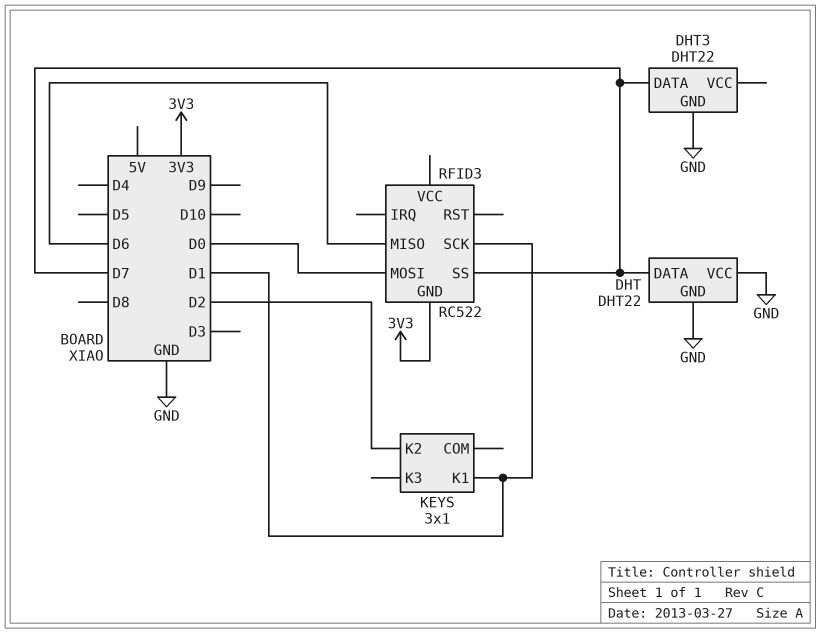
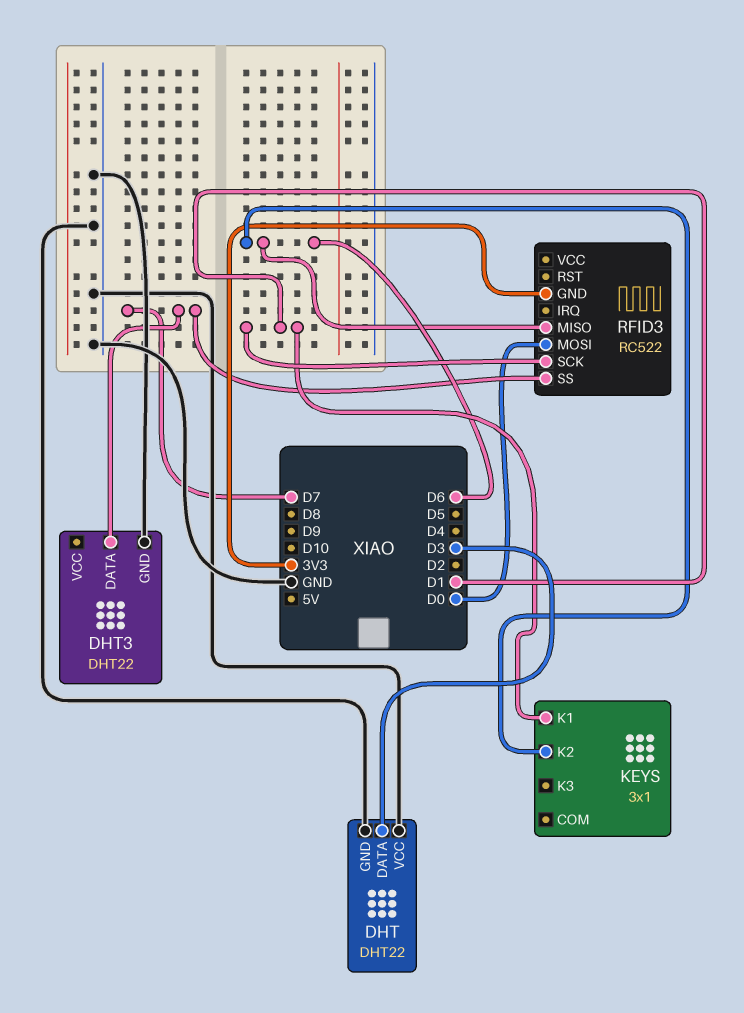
DHT pin DATA: D7 -> D3
KEYS pin K2: D2 -> D6

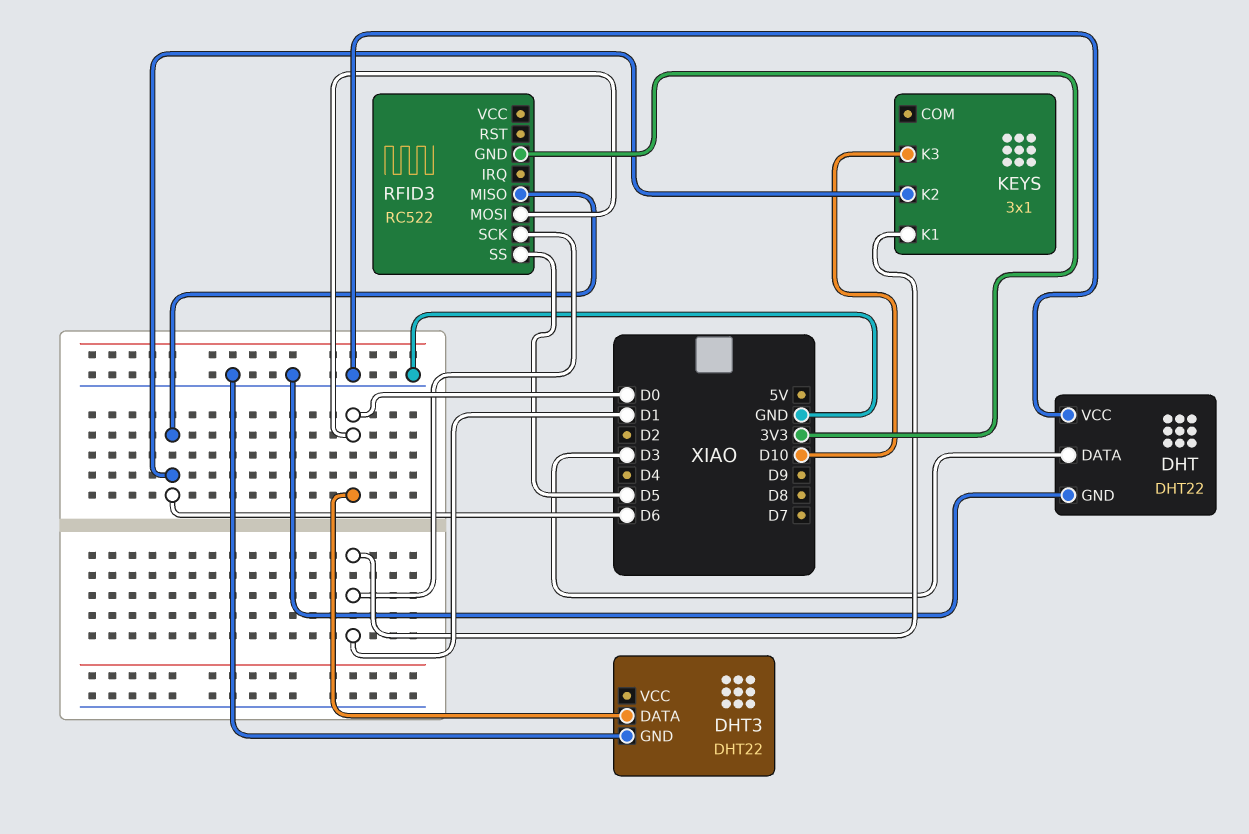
DHT3 pin DATA: D7 -> D0
KEYS pin K3: none -> D10
RFID3 pin SS: D7 -> D5

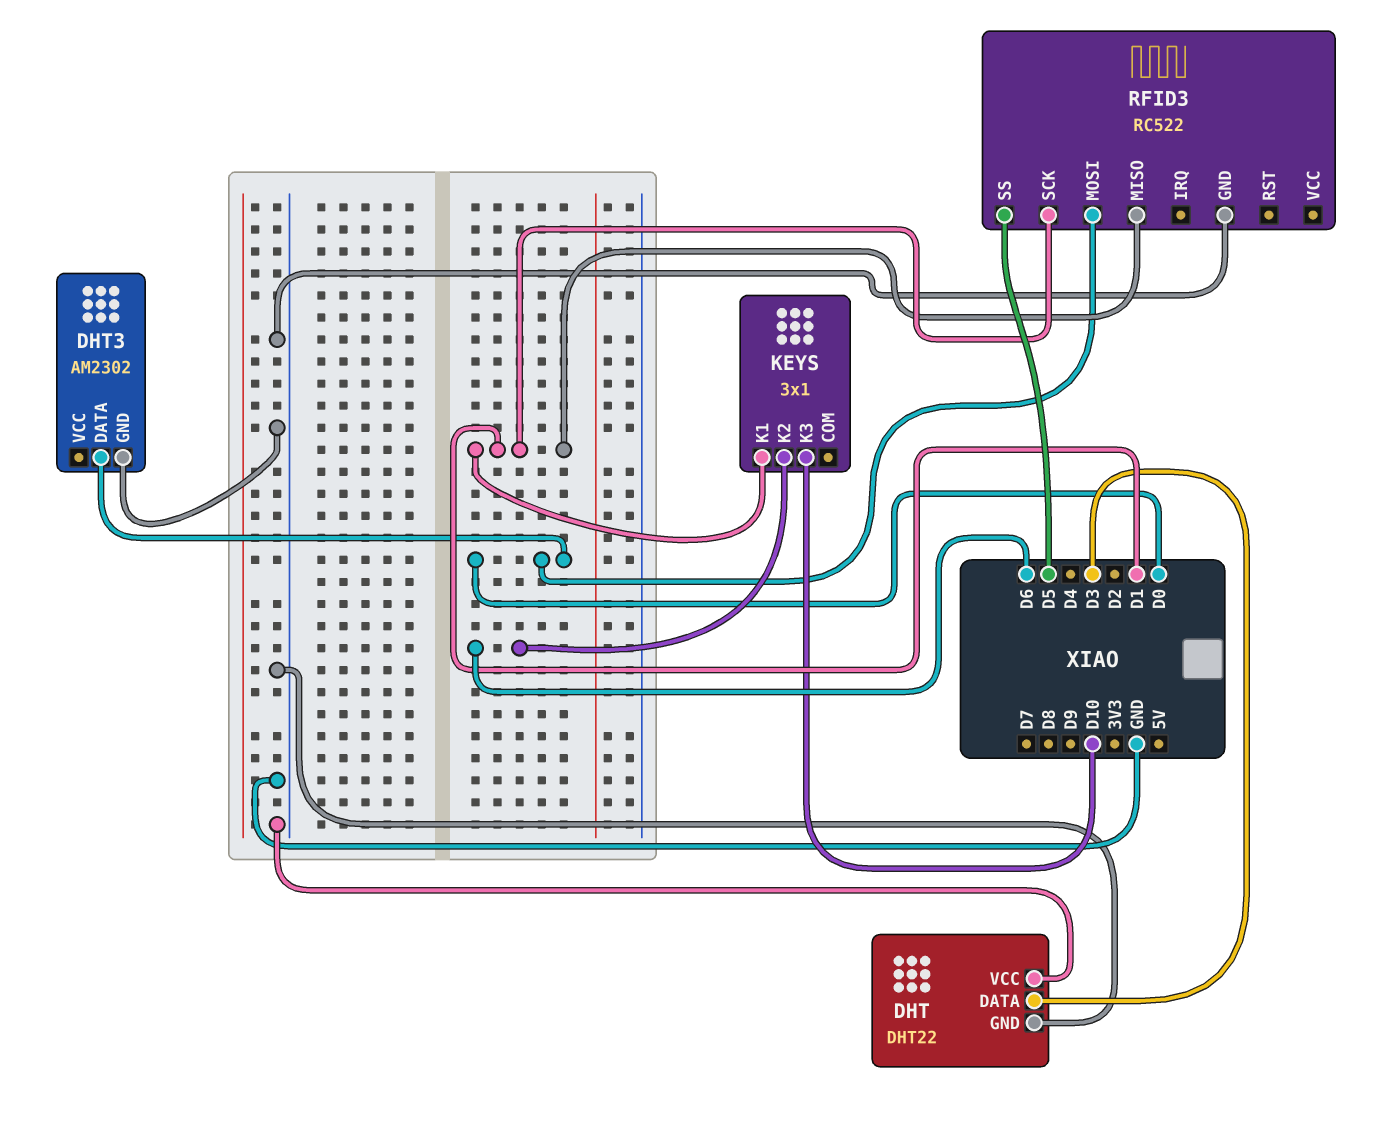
DHT3: DHT22 -> AM2302
RFID3 pin GND: 3V3 -> GND
RFID3 pin MISO: D6 -> D1

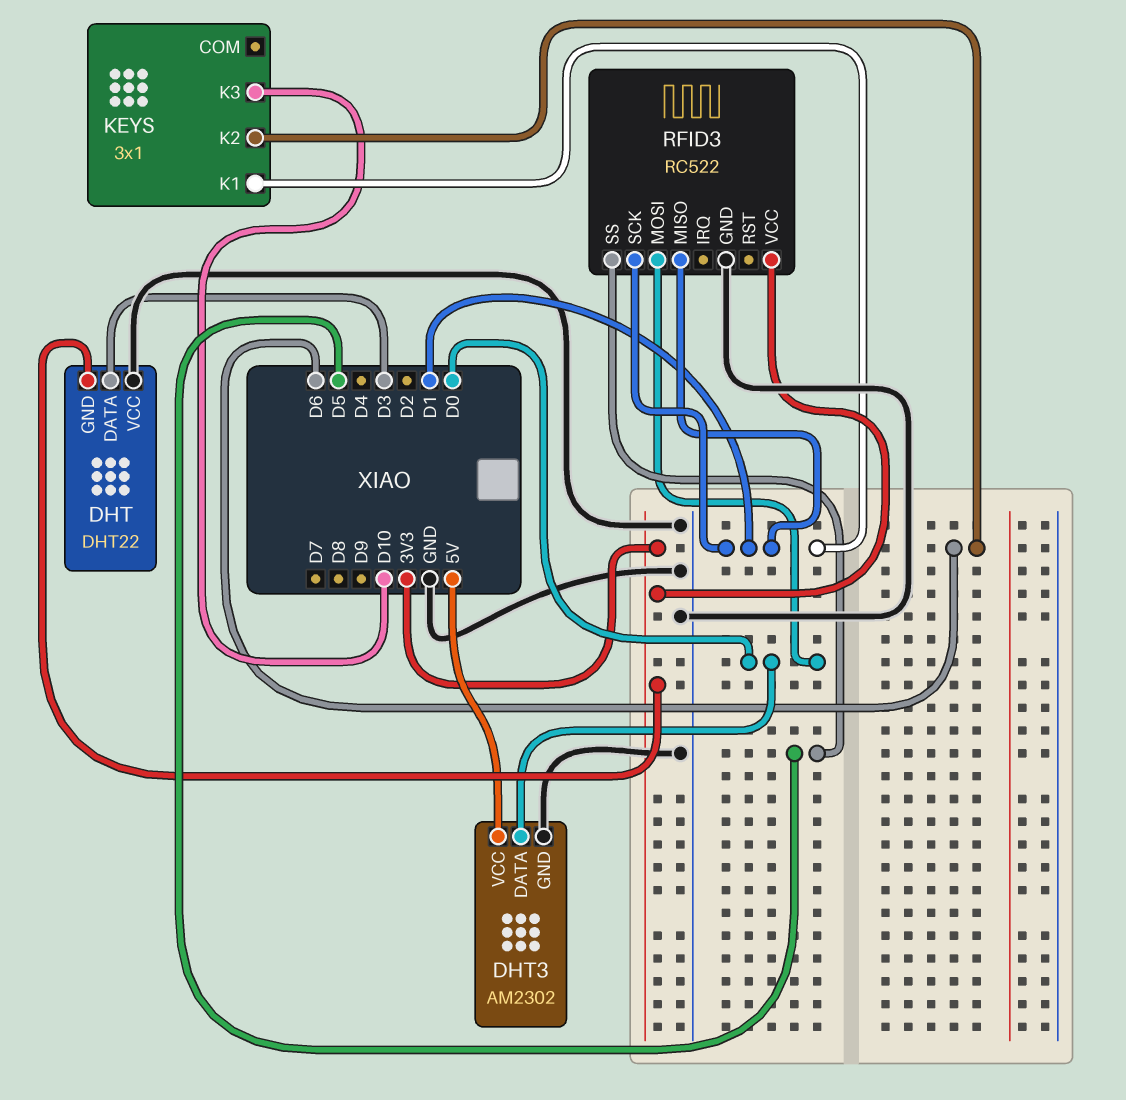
DHT pin GND: GND -> 3V3
DHT3 pin VCC: none -> 5V
RFID3 pin VCC: none -> 3V3

